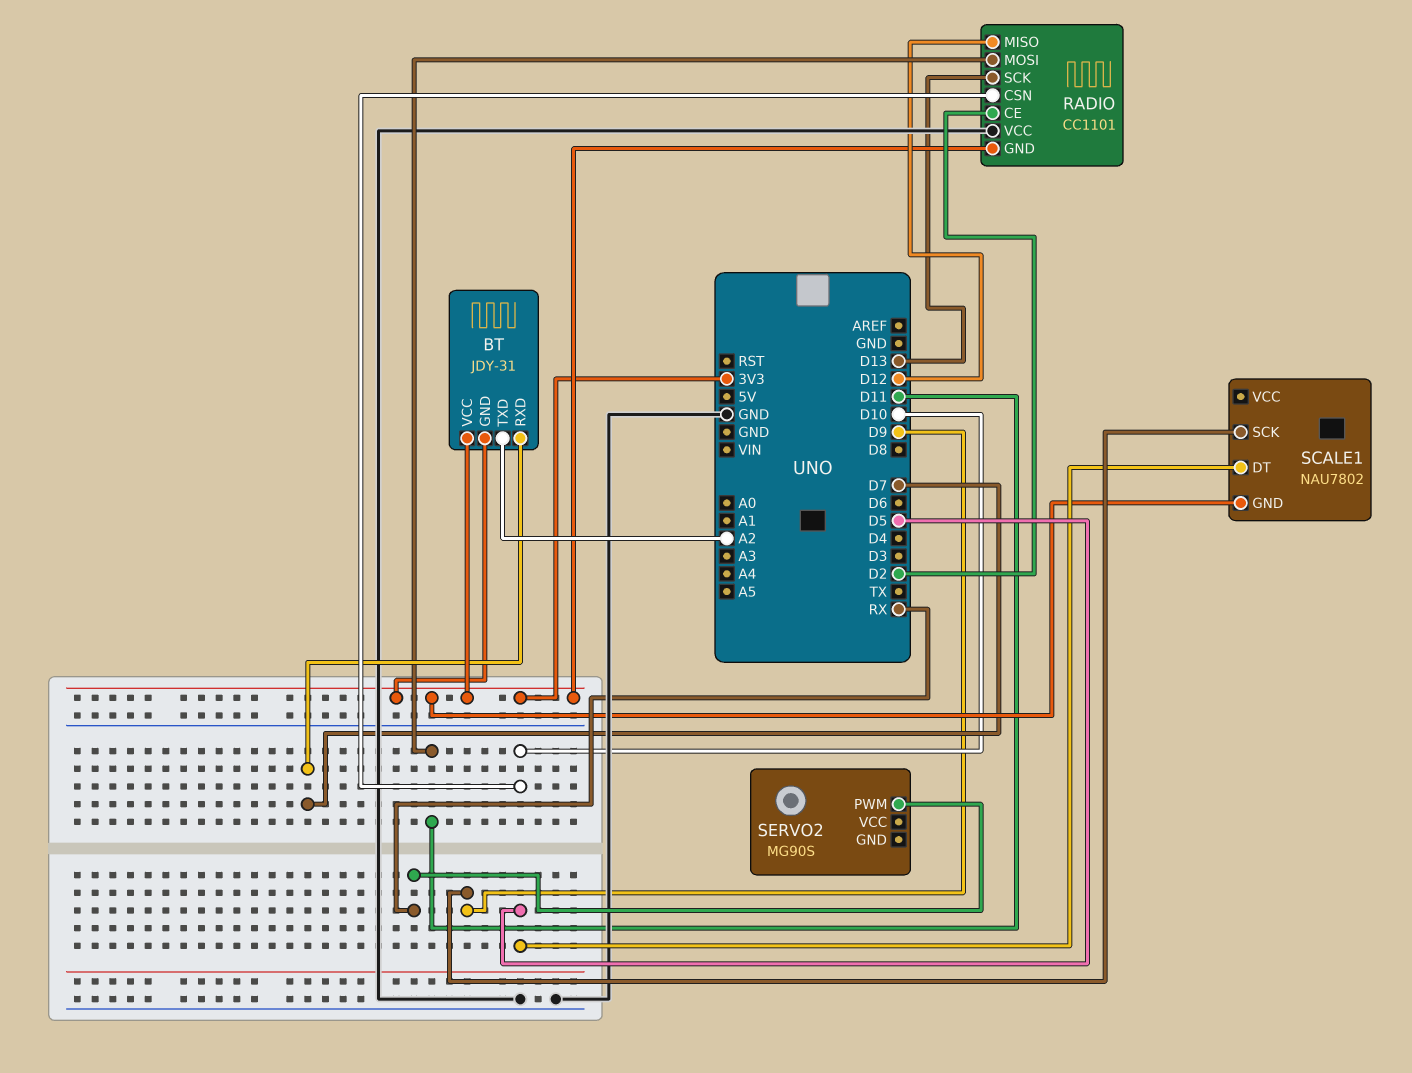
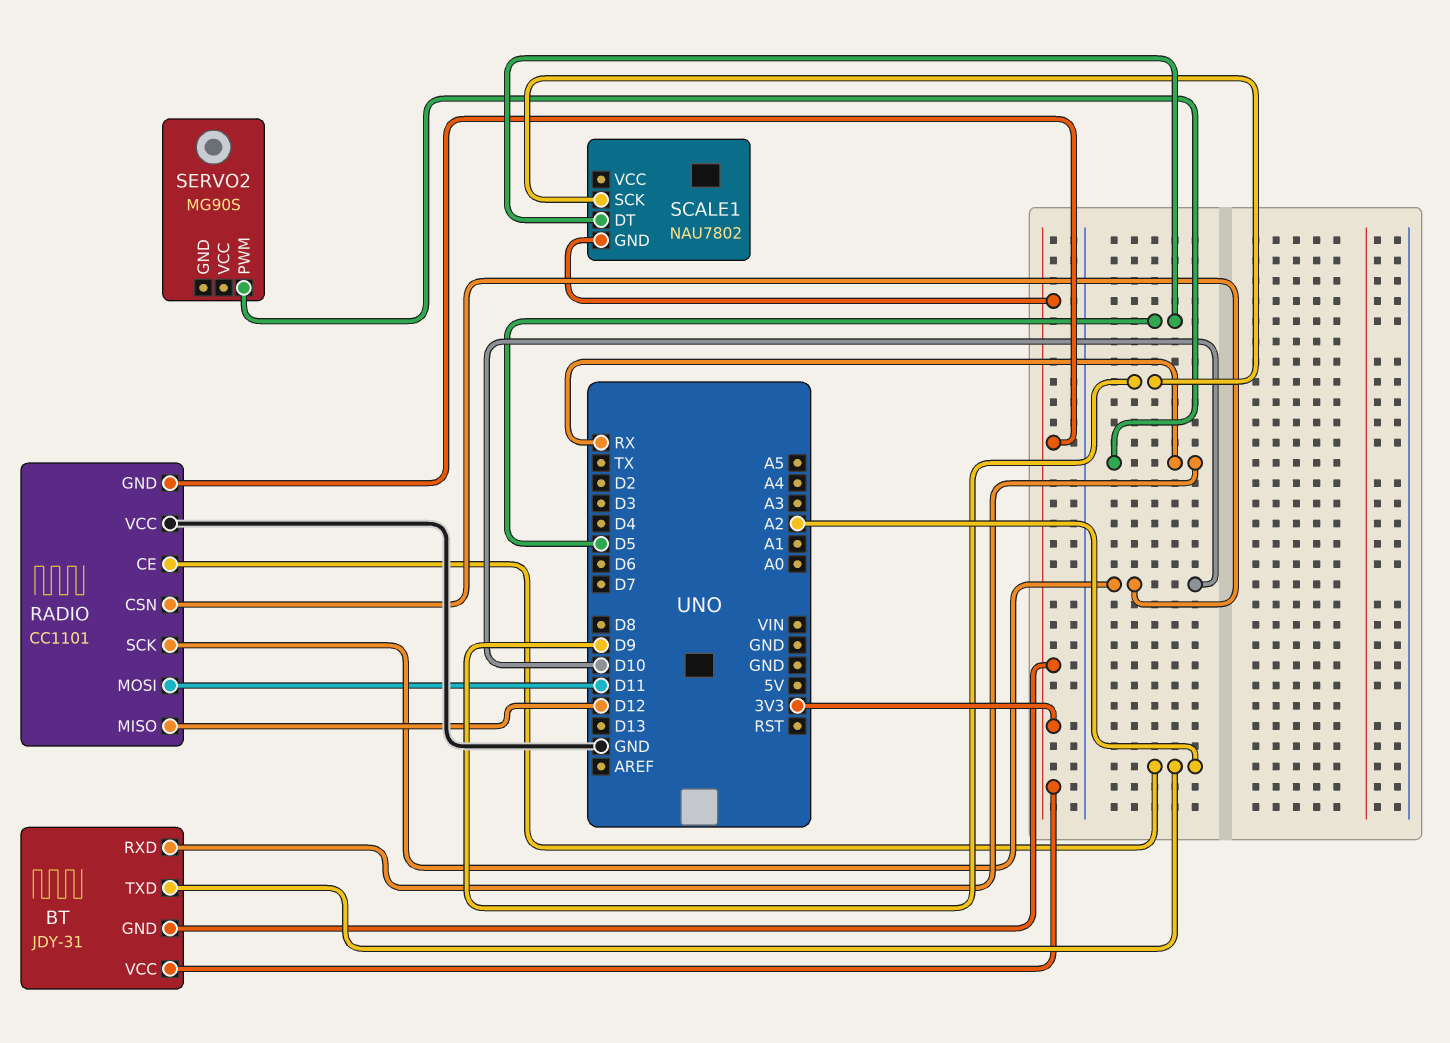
BT pin RXD: D7 -> RX
RADIO pin CE: D2 -> A2
RADIO pin SCK: D13 -> D10

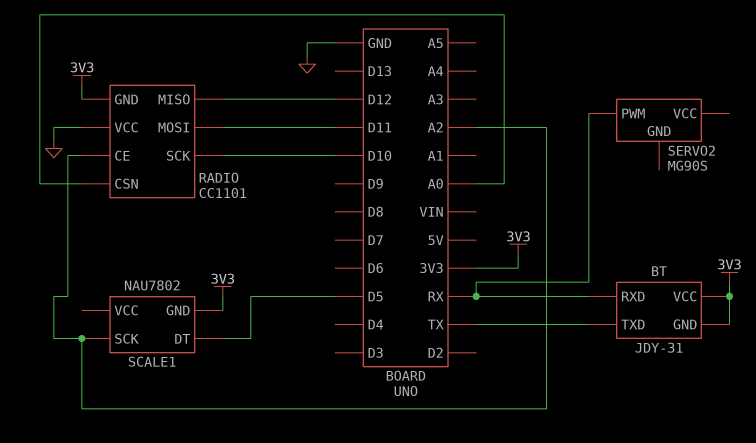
BT pin TXD: A2 -> TX
RADIO pin CSN: D10 -> A0
SCALE1 pin SCK: D9 -> A2

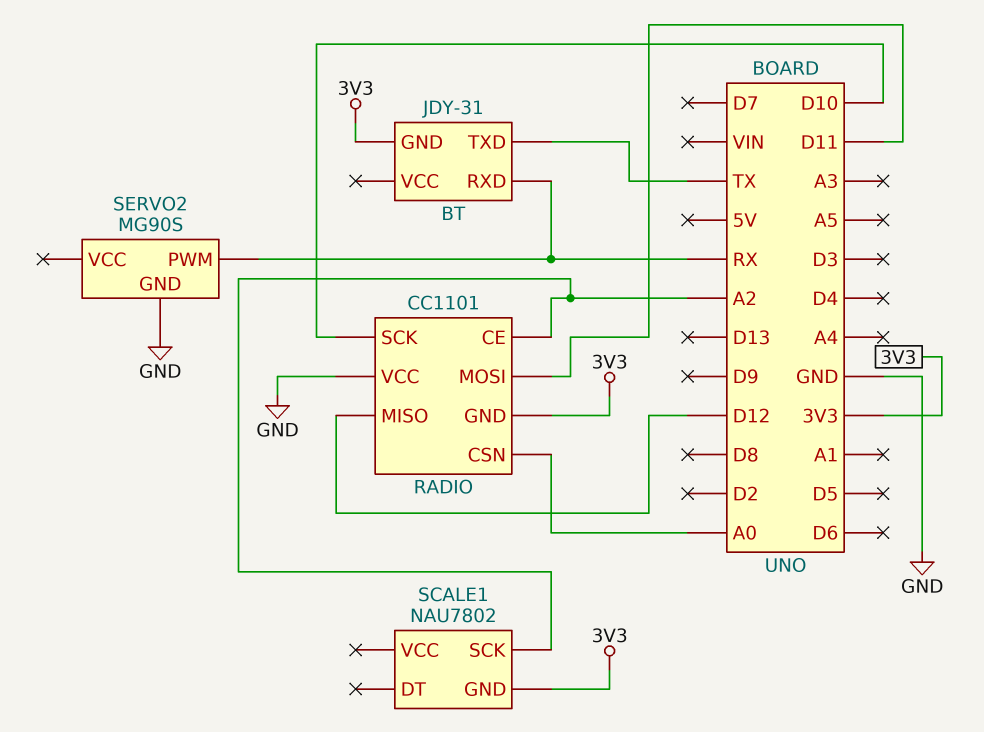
BT pin VCC: 3V3 -> none
SCALE1 pin DT: D5 -> none
SERVO2 pin GND: none -> GND

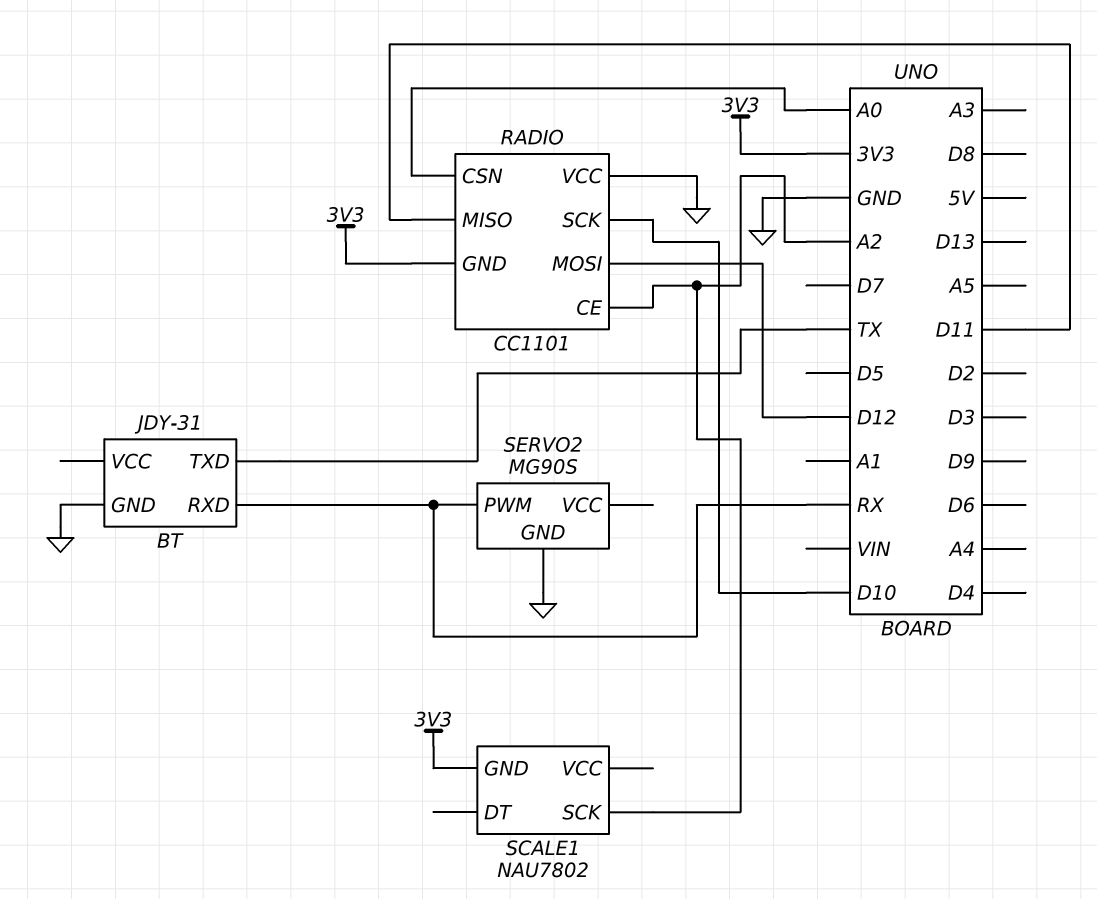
BT pin GND: 3V3 -> GND
RADIO pin MISO: D12 -> D11
RADIO pin MOSI: D11 -> D12

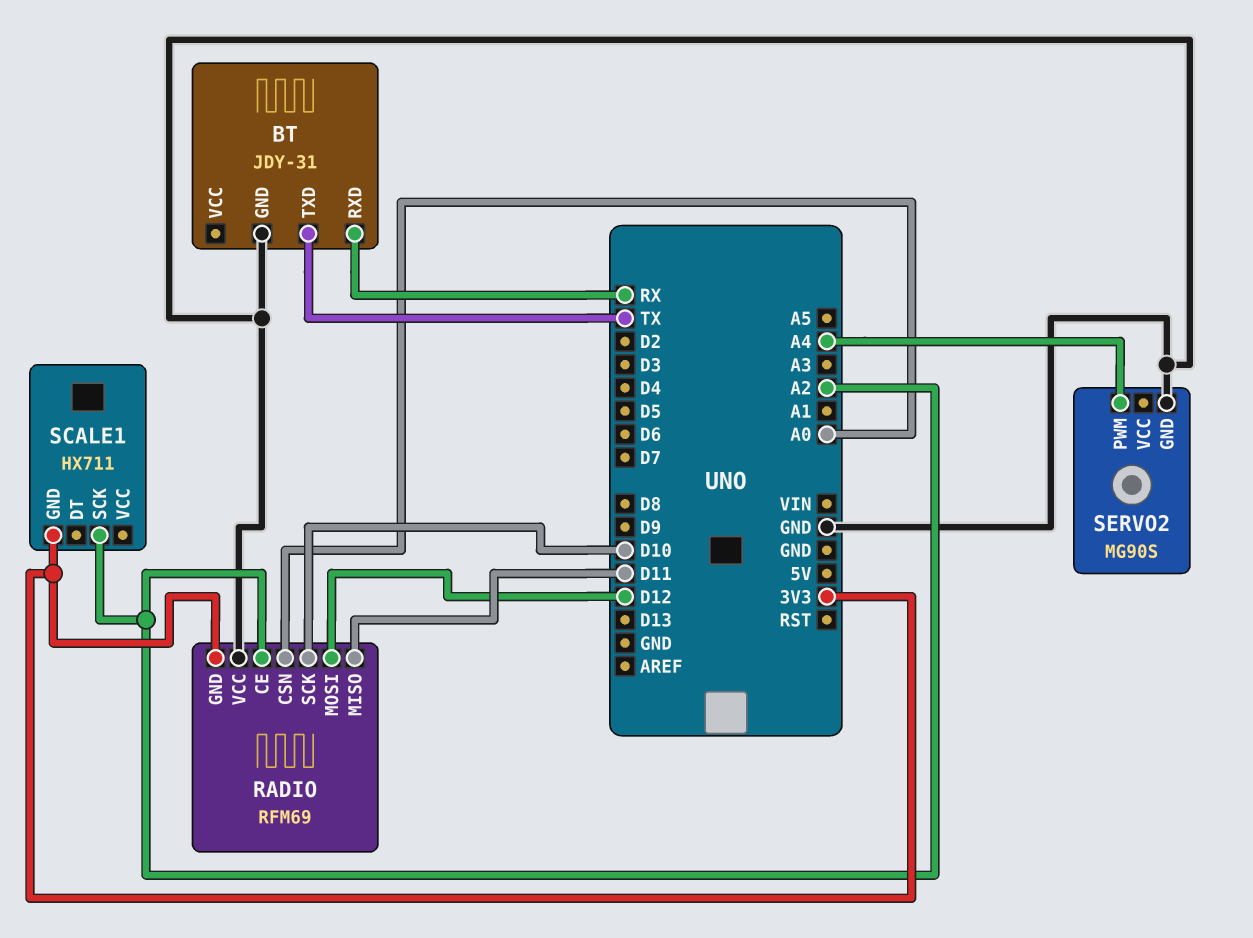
RADIO: CC1101 -> RFM69
SCALE1: NAU7802 -> HX711
SERVO2 pin PWM: RX -> A4

